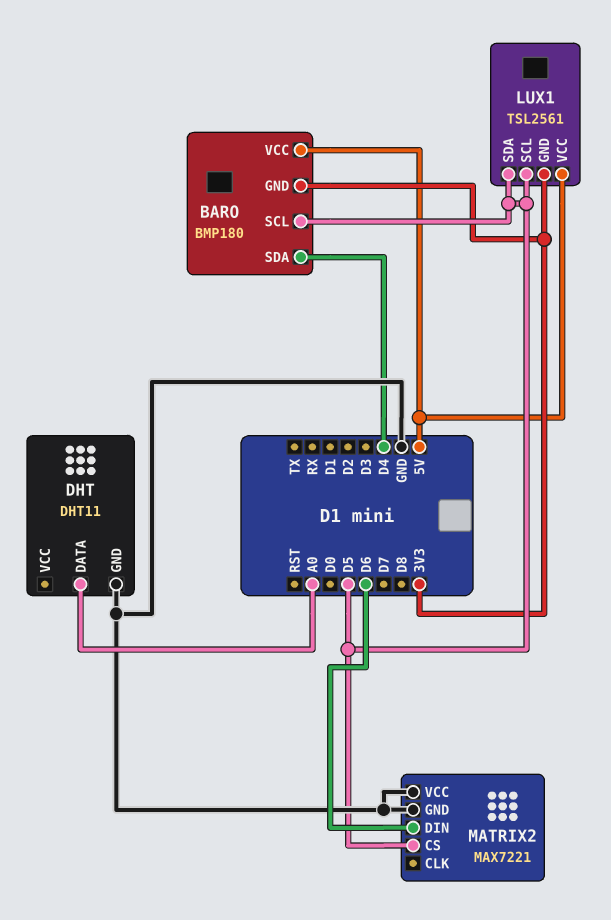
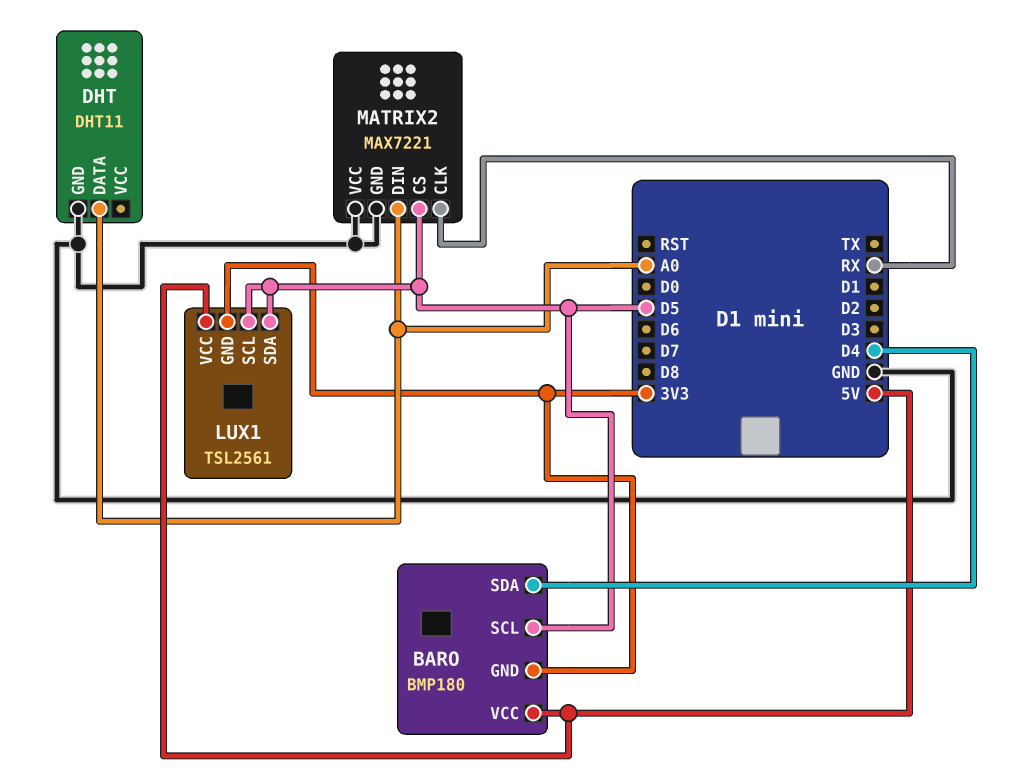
MATRIX2 pin CLK: none -> RX
MATRIX2 pin DIN: D6 -> A0

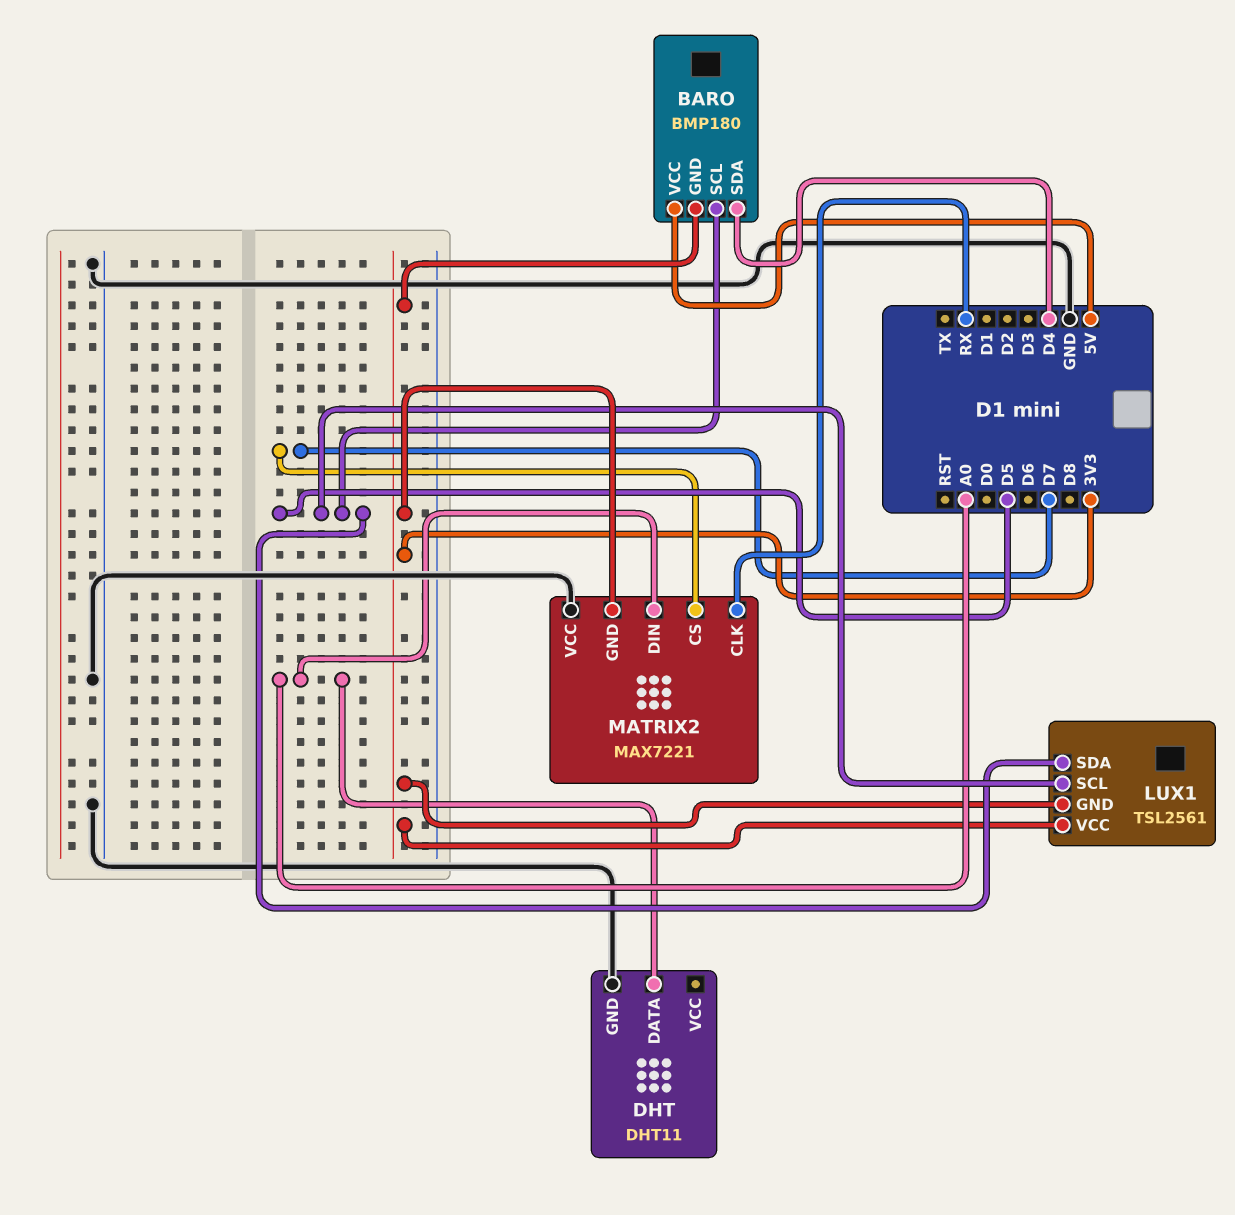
LUX1 pin VCC: 5V -> 3V3
MATRIX2 pin CS: D5 -> D7
MATRIX2 pin GND: GND -> 3V3

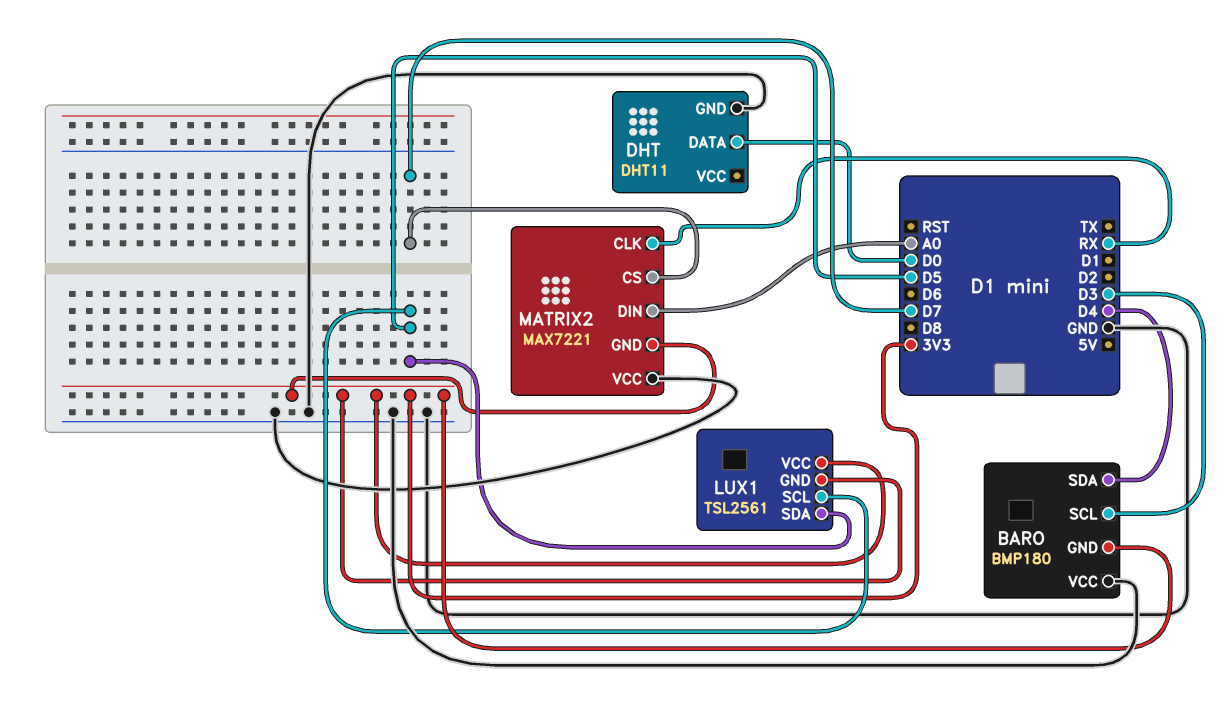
BARO pin SCL: D5 -> D3
BARO pin VCC: 5V -> GND
DHT pin DATA: A0 -> D0

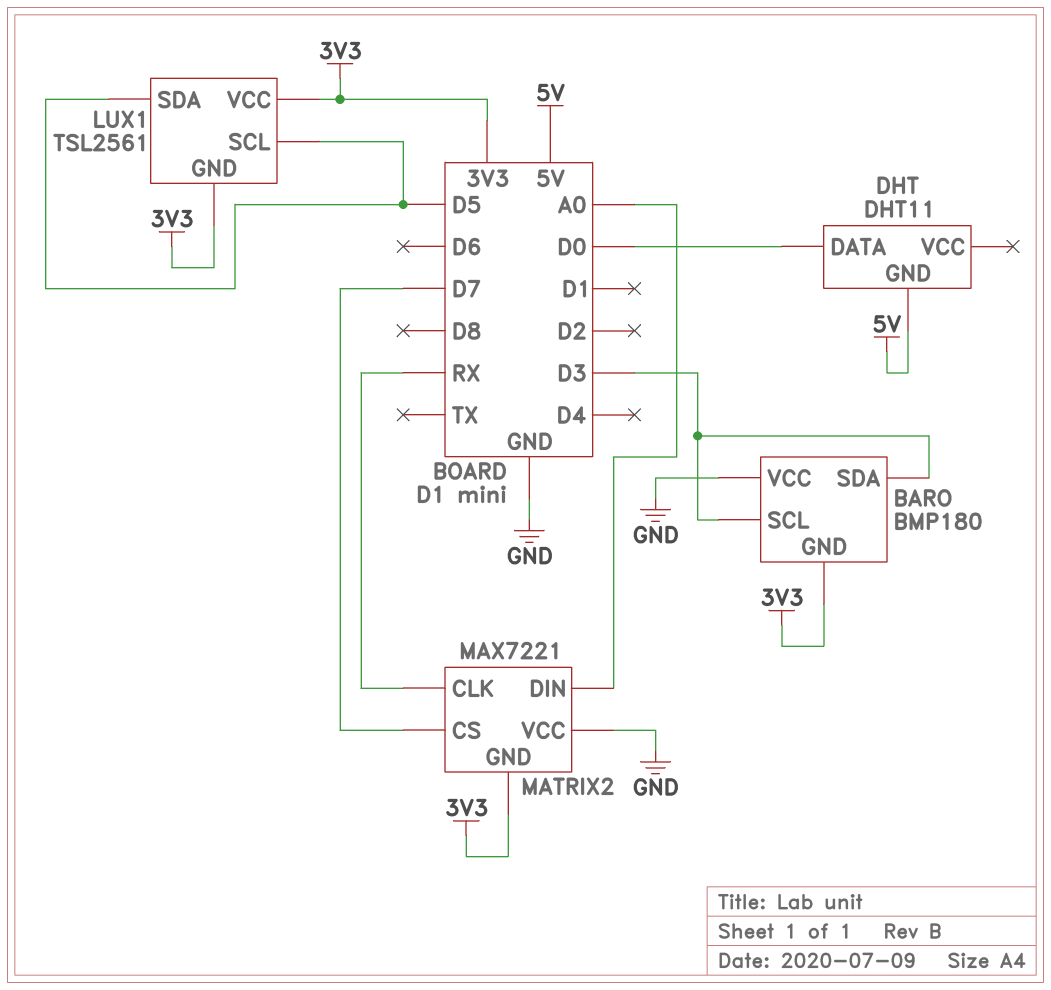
BARO pin SDA: D4 -> D3
DHT pin GND: GND -> 5V

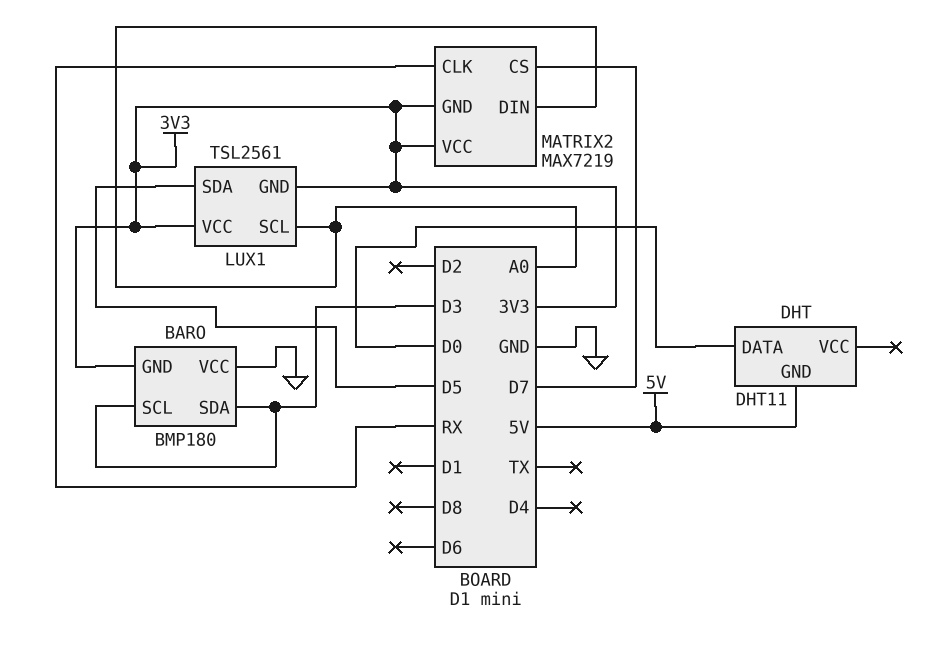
LUX1 pin SCL: D5 -> A0
MATRIX2: MAX7221 -> MAX7219
MATRIX2 pin VCC: GND -> 3V3

